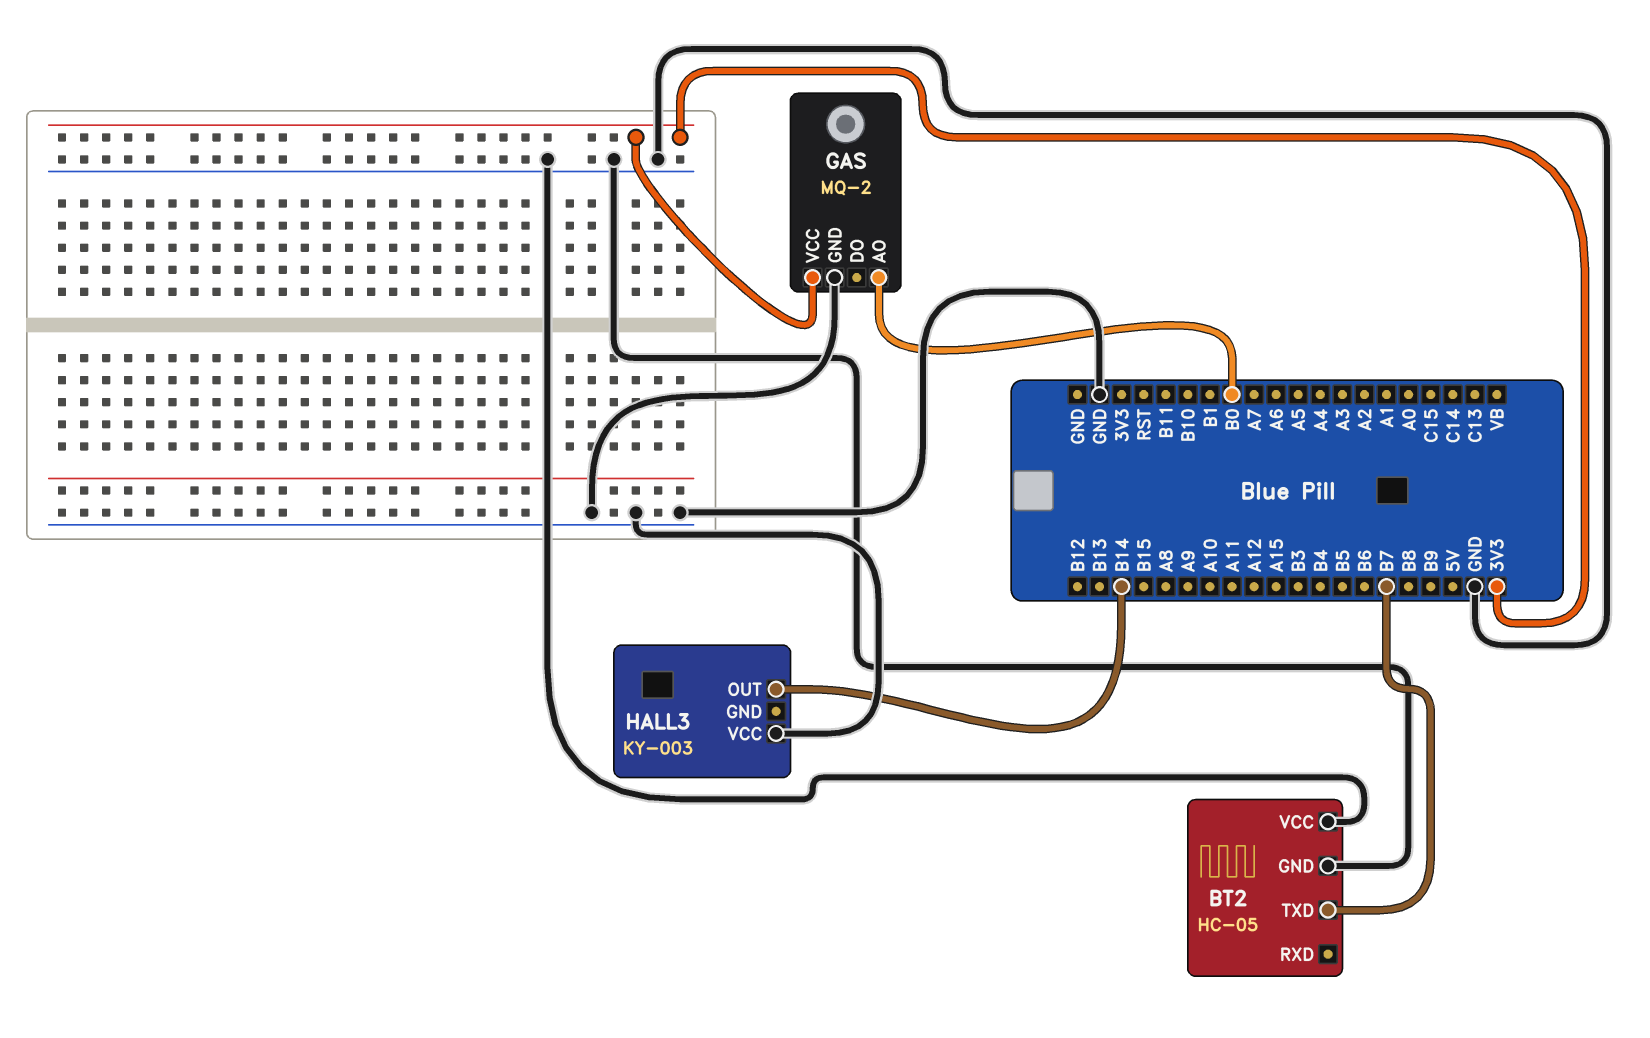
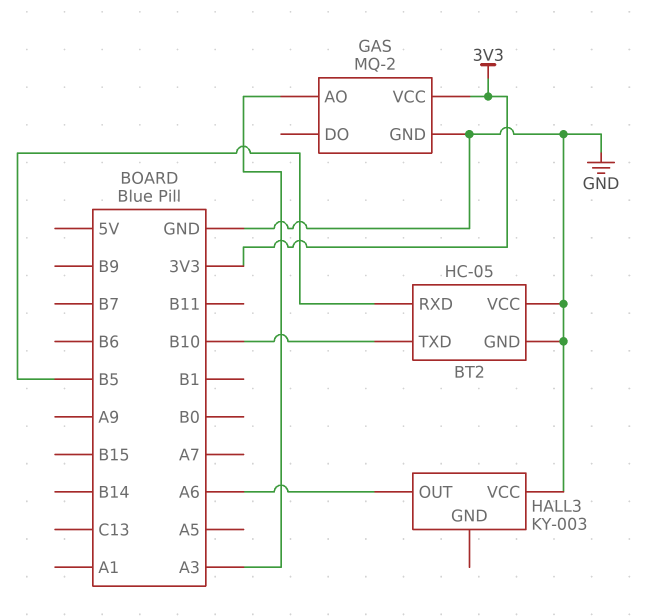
BT2 pin RXD: none -> B5
BT2 pin TXD: B7 -> B10
GAS pin AO: B0 -> A3
HALL3 pin OUT: B14 -> A6

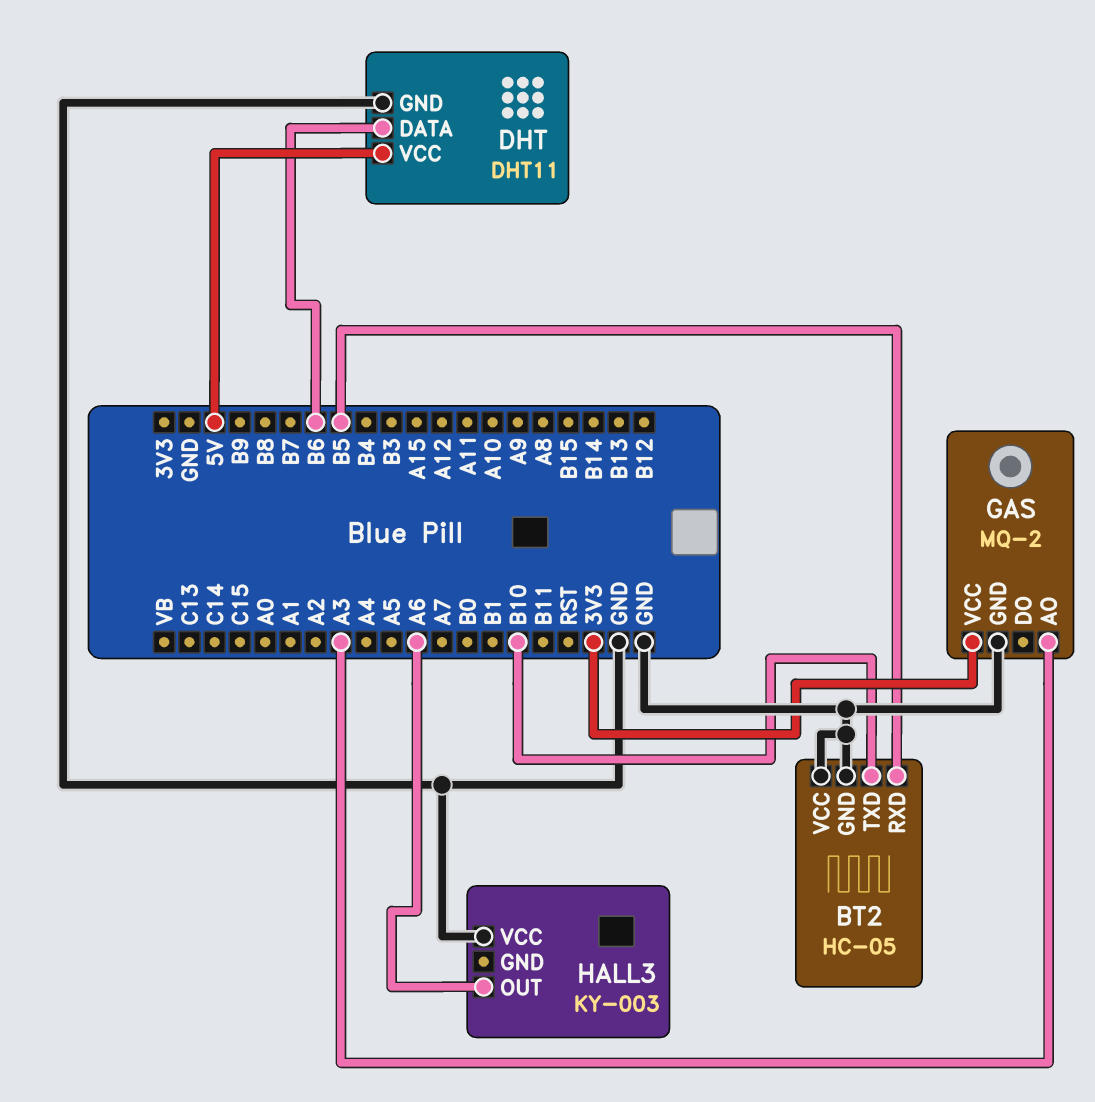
DHT: none -> DHT11
DHT pin DATA: none -> B6
DHT pin GND: none -> GND
DHT pin VCC: none -> 5V

